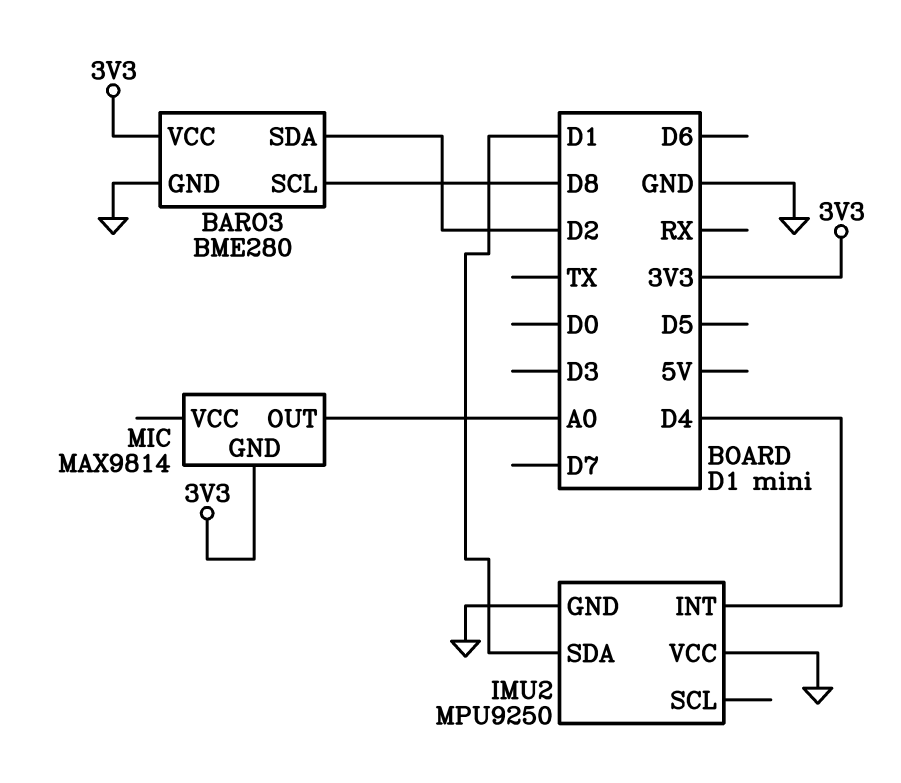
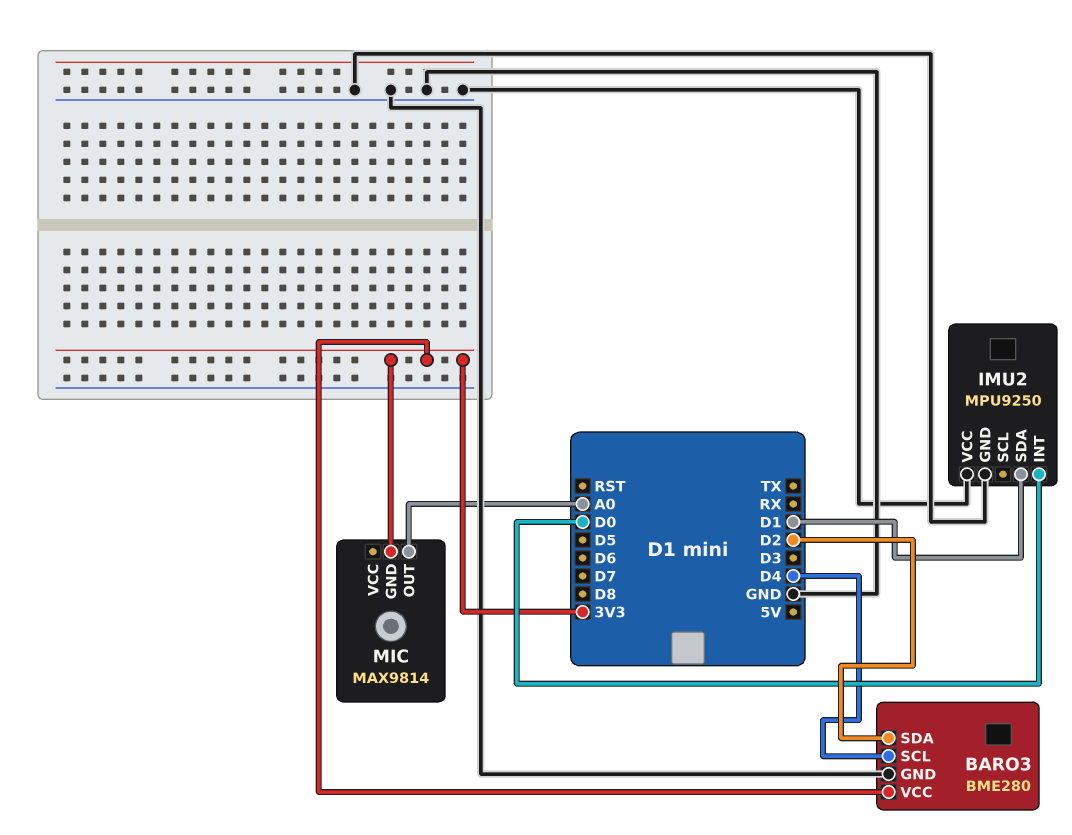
BARO3 pin SCL: D8 -> D4
IMU2 pin INT: D4 -> D0

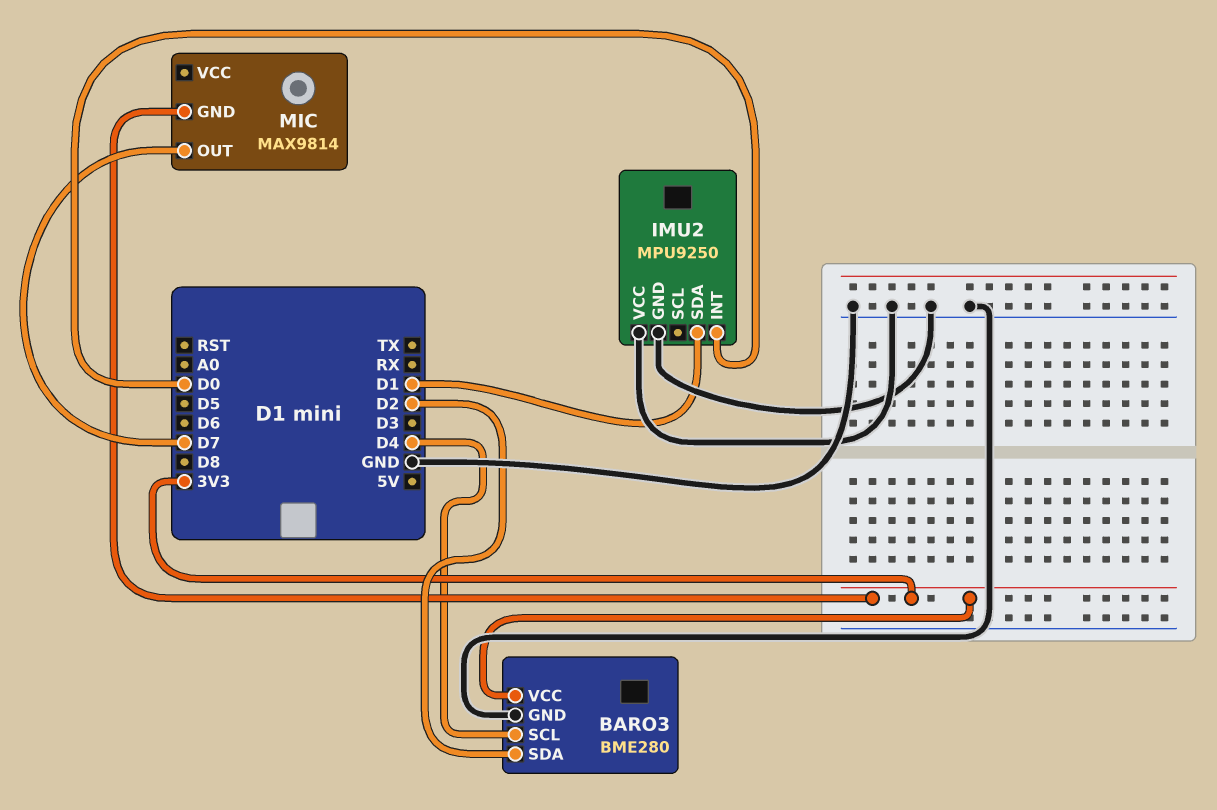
MIC pin OUT: A0 -> D7

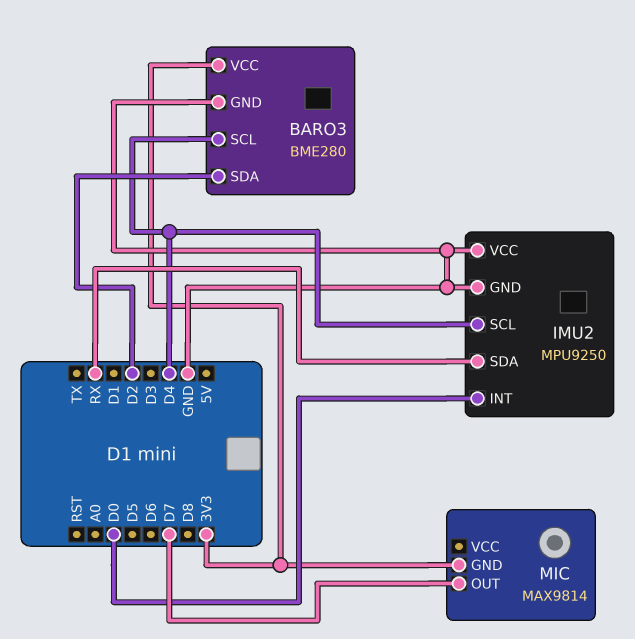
IMU2 pin SCL: none -> D4
IMU2 pin SDA: D1 -> RX

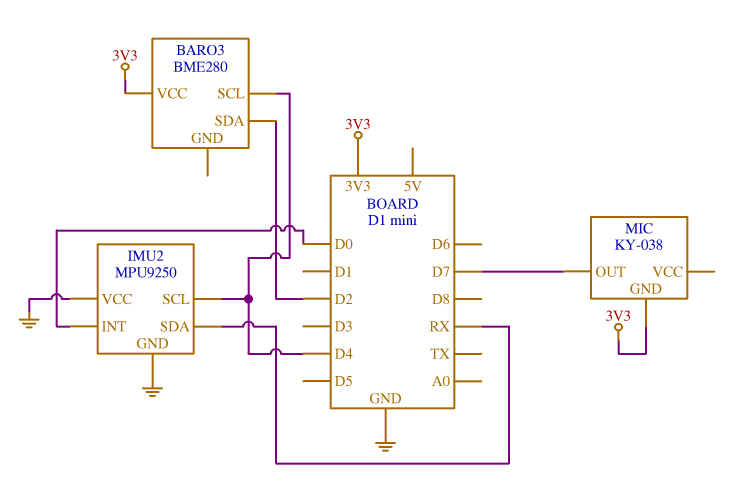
BARO3 pin GND: GND -> none
MIC: MAX9814 -> KY-038

